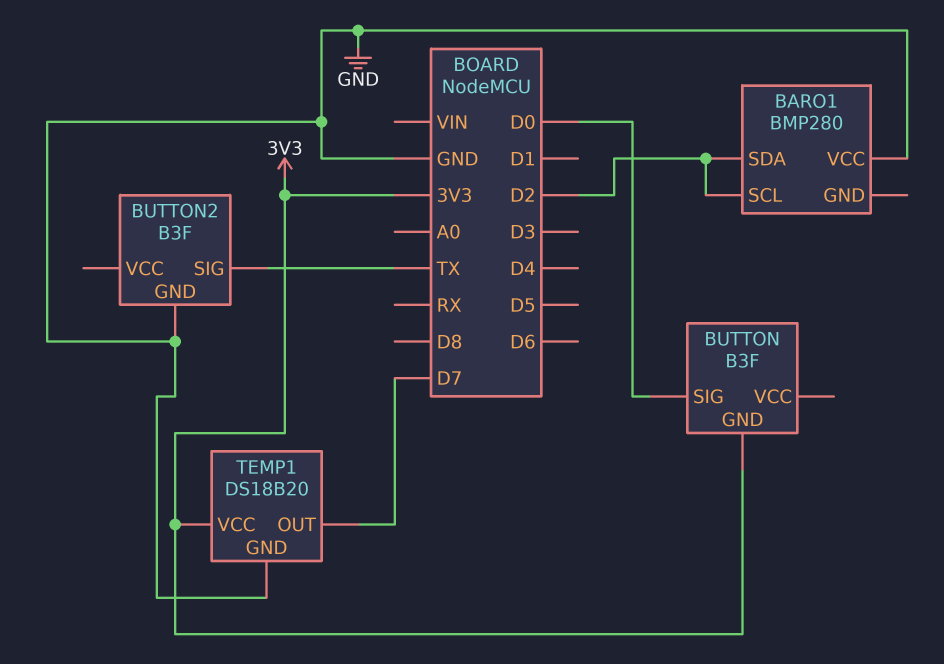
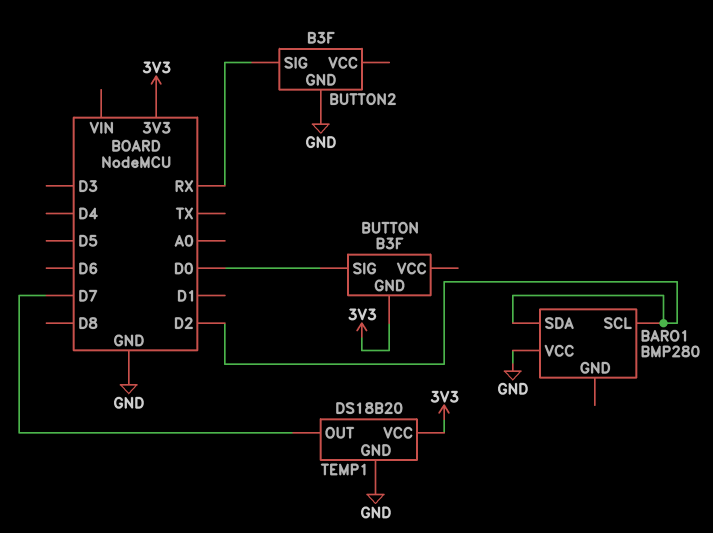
BUTTON2 pin SIG: TX -> RX

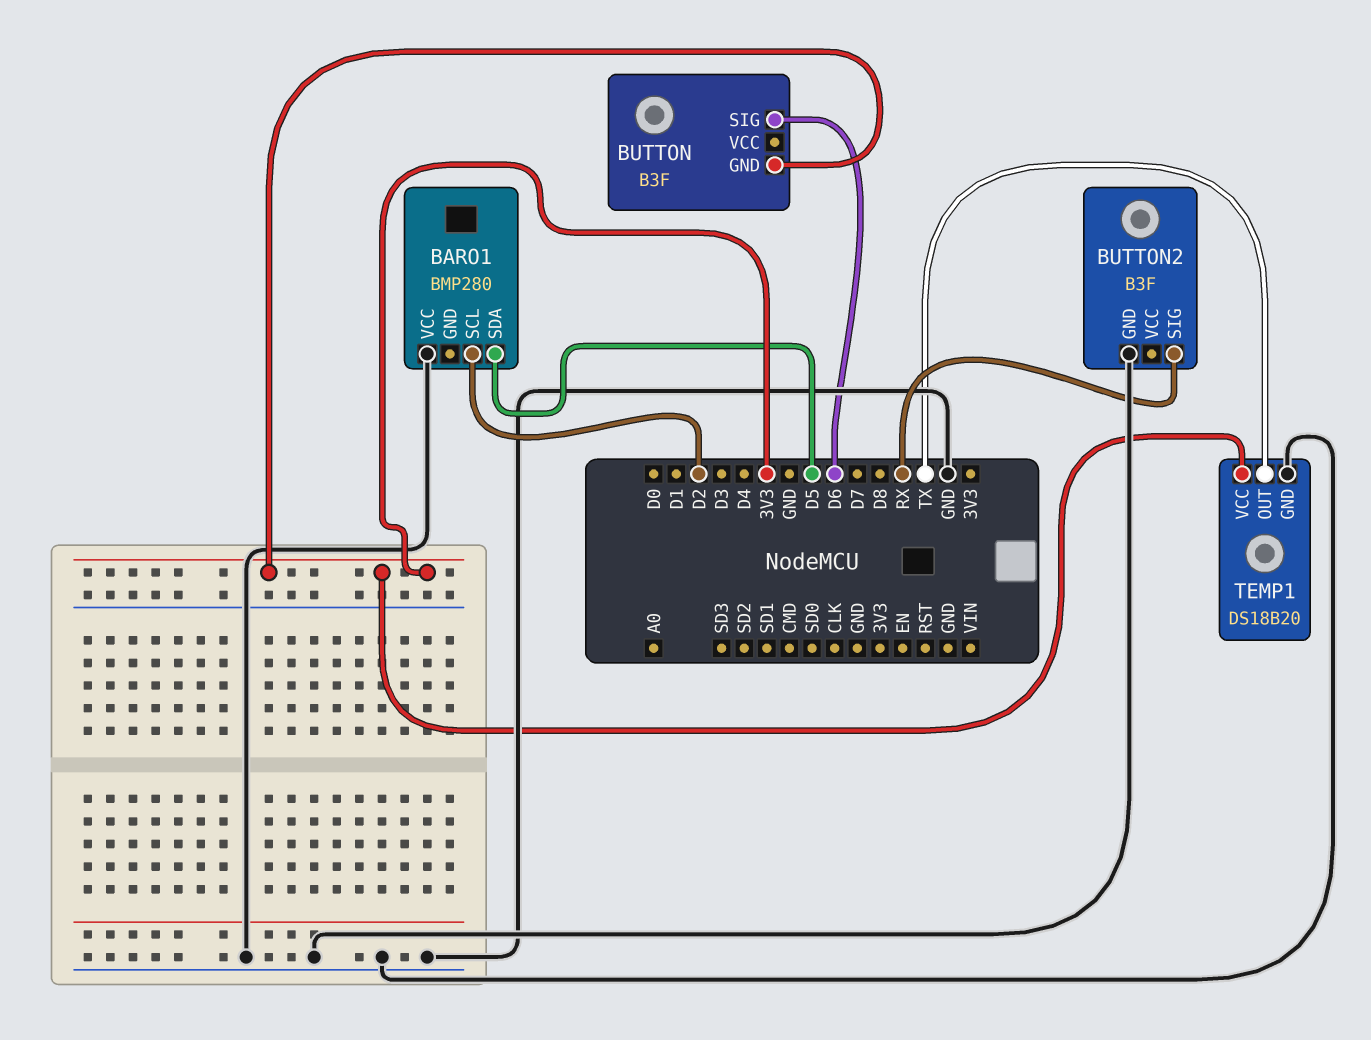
BARO1 pin SDA: D2 -> D5
BUTTON pin SIG: D0 -> D6
TEMP1 pin OUT: D7 -> TX

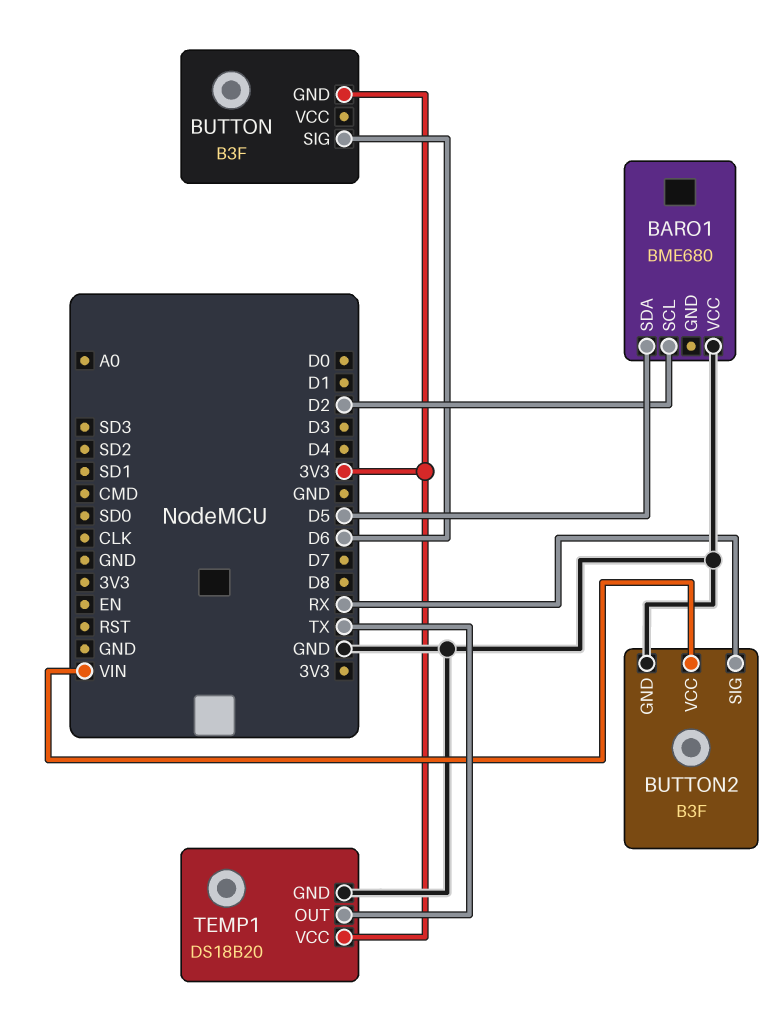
BARO1: BMP280 -> BME680
BUTTON2 pin VCC: none -> VIN

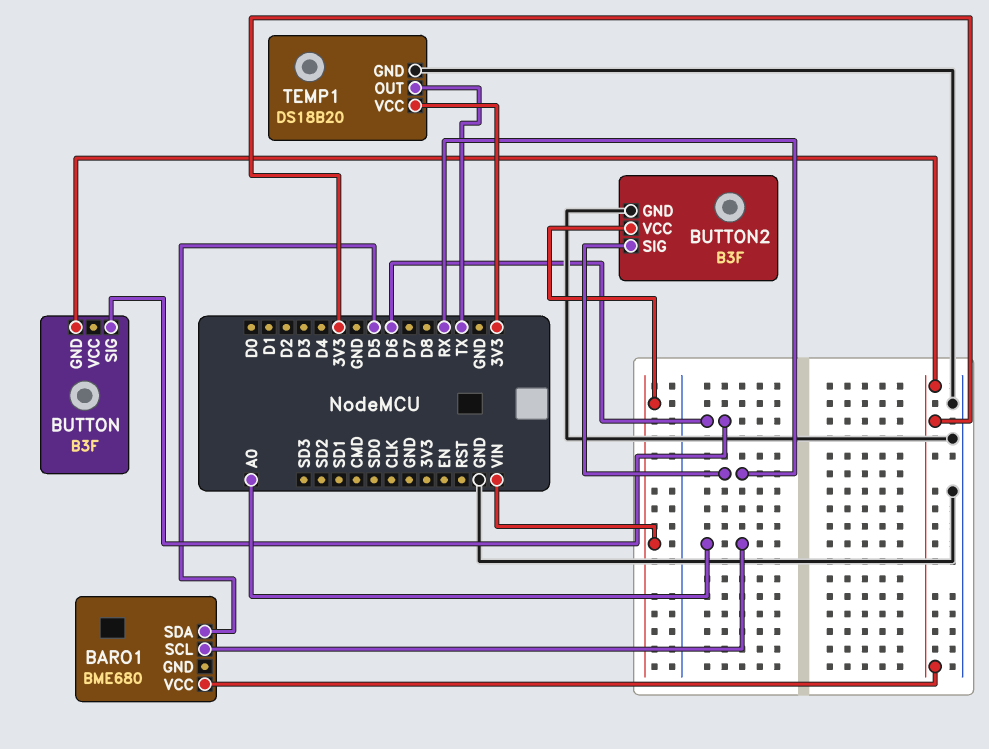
BARO1 pin SCL: D2 -> A0
BARO1 pin VCC: GND -> 3V3

